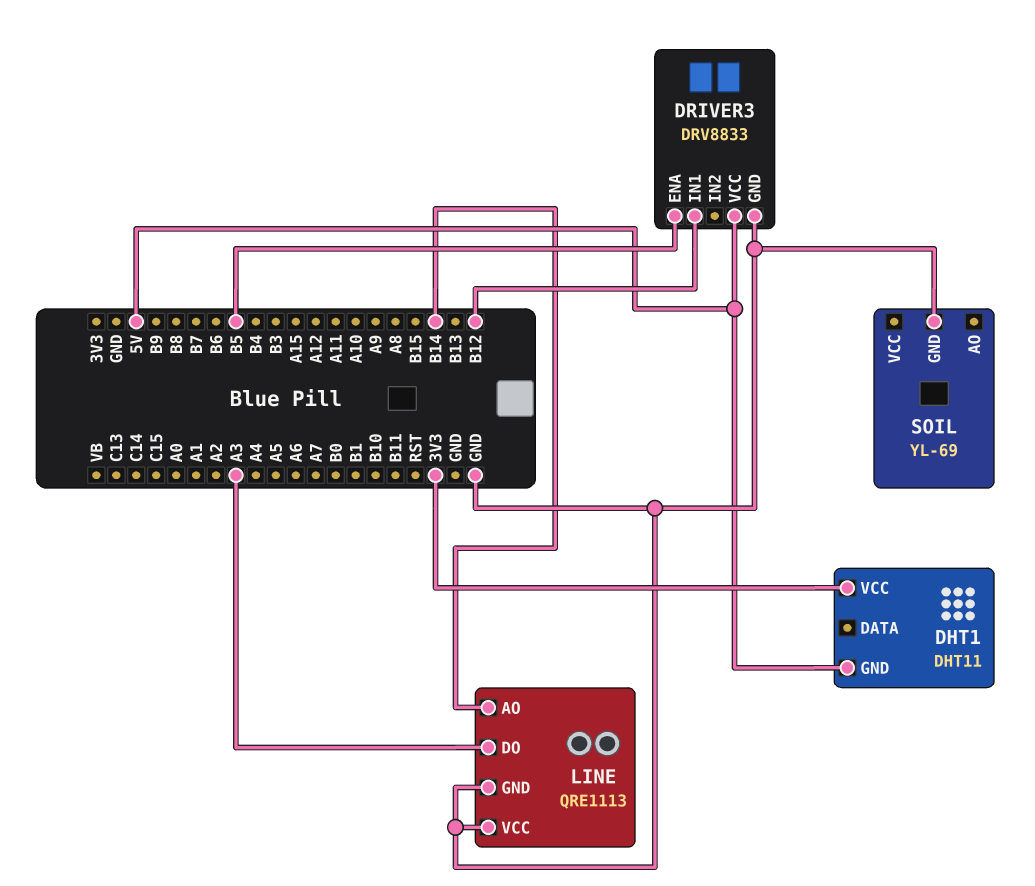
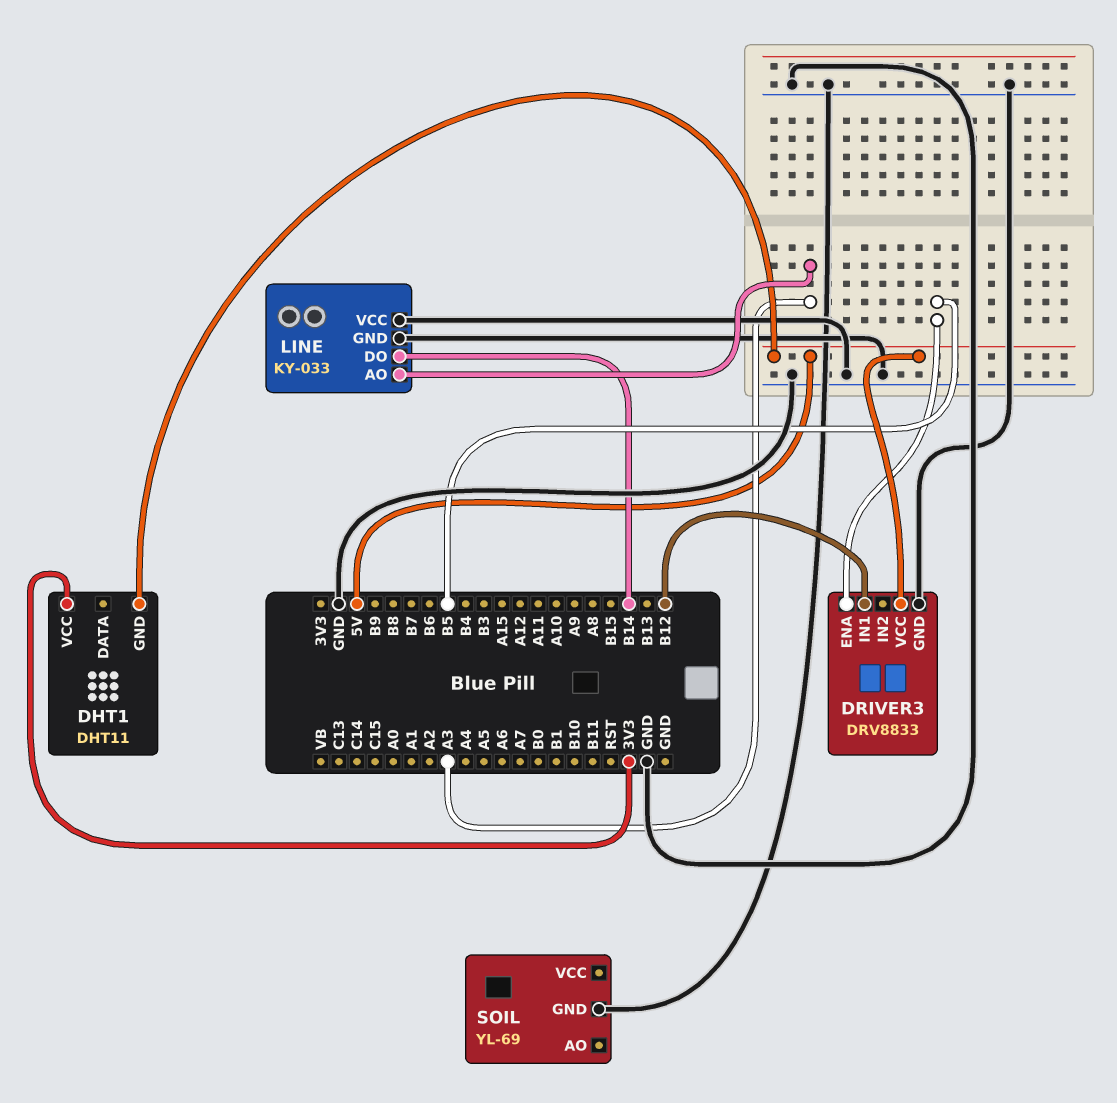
LINE: QRE1113 -> KY-033
LINE pin AO: B14 -> A3
LINE pin DO: A3 -> B14

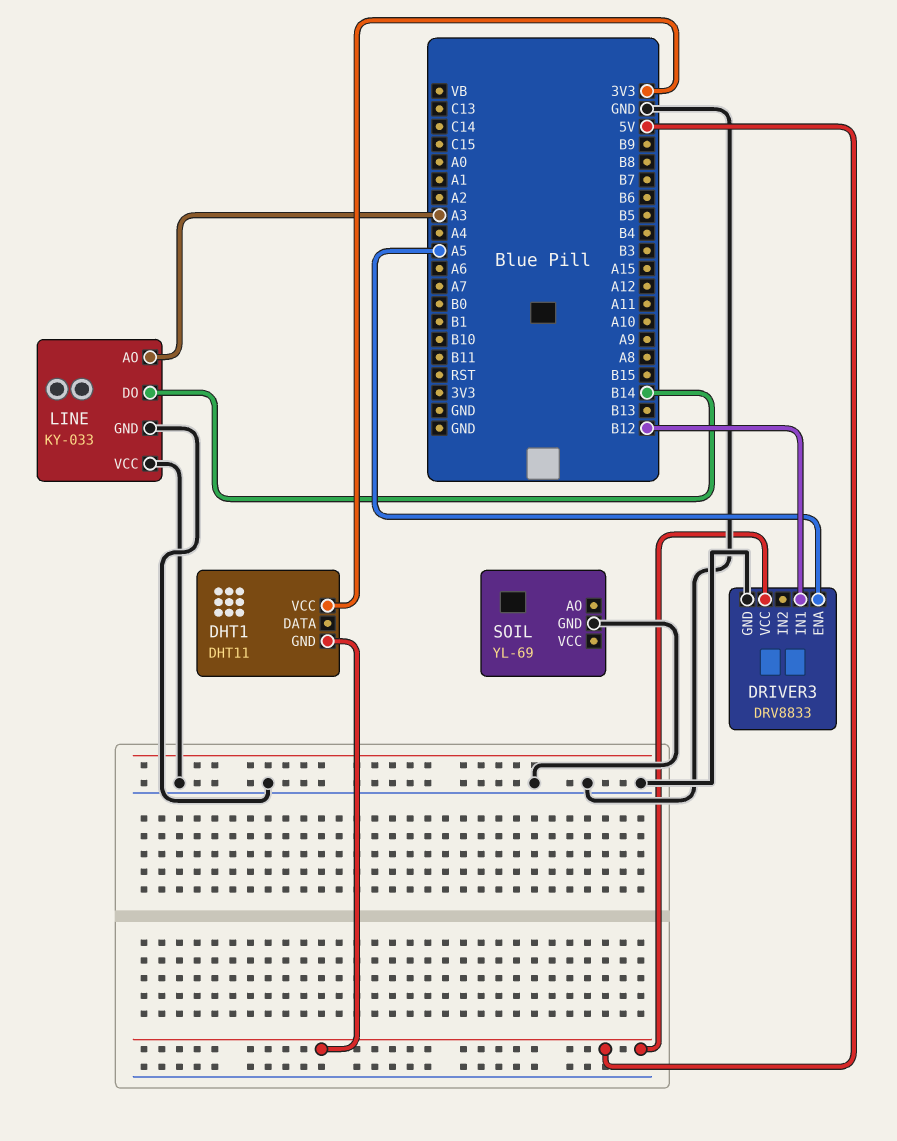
DRIVER3 pin ENA: B5 -> A5

